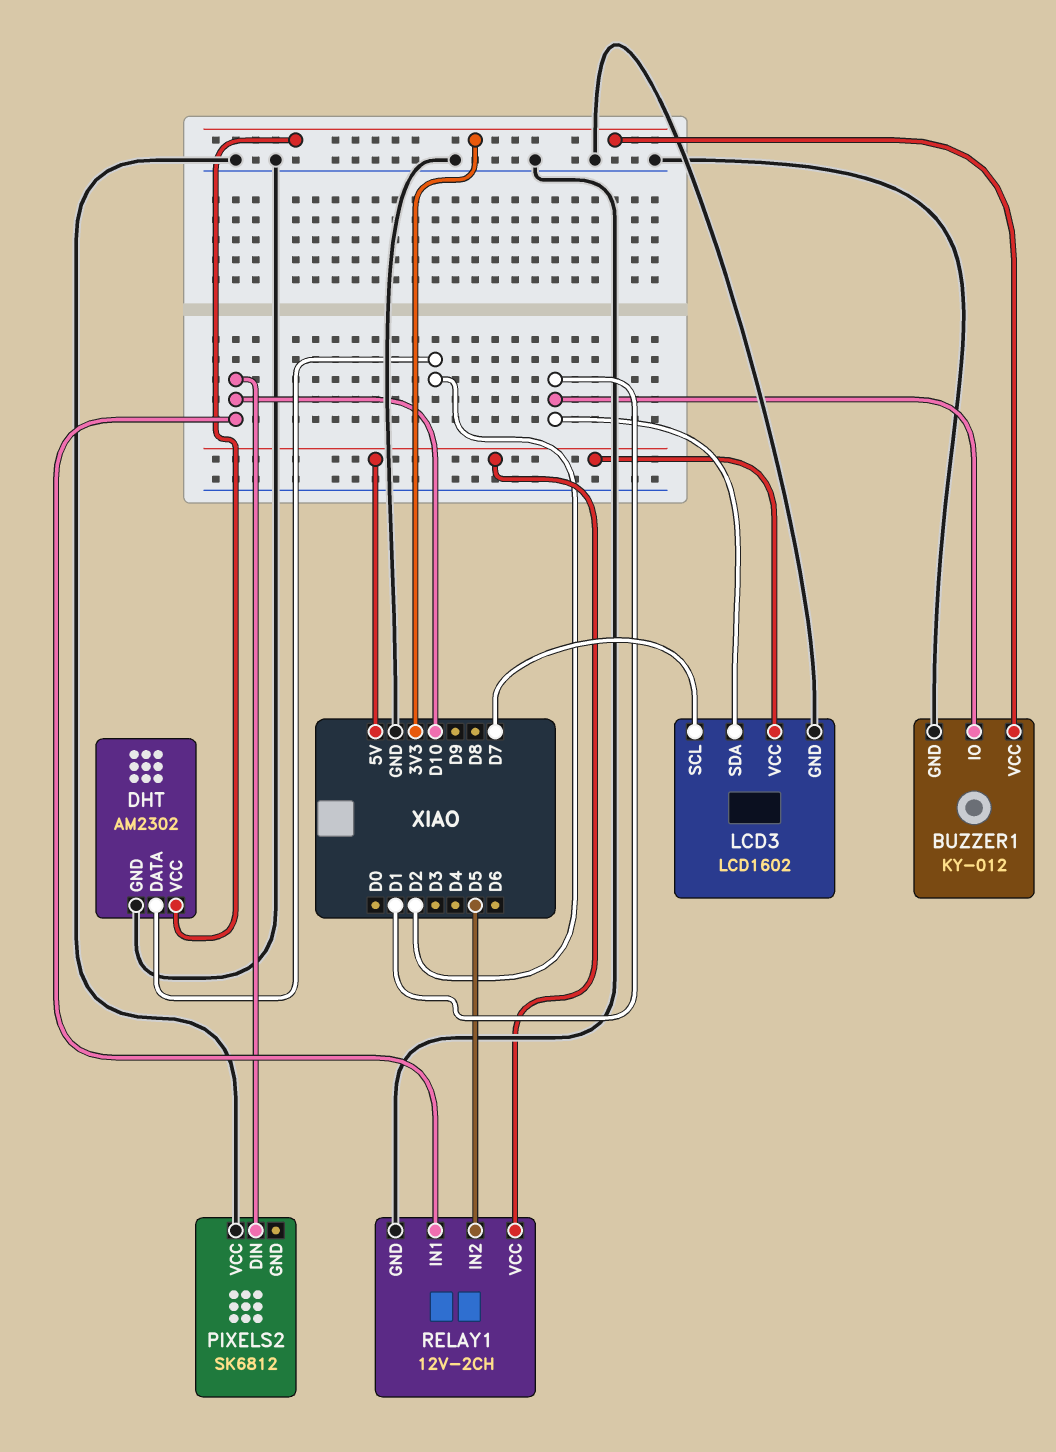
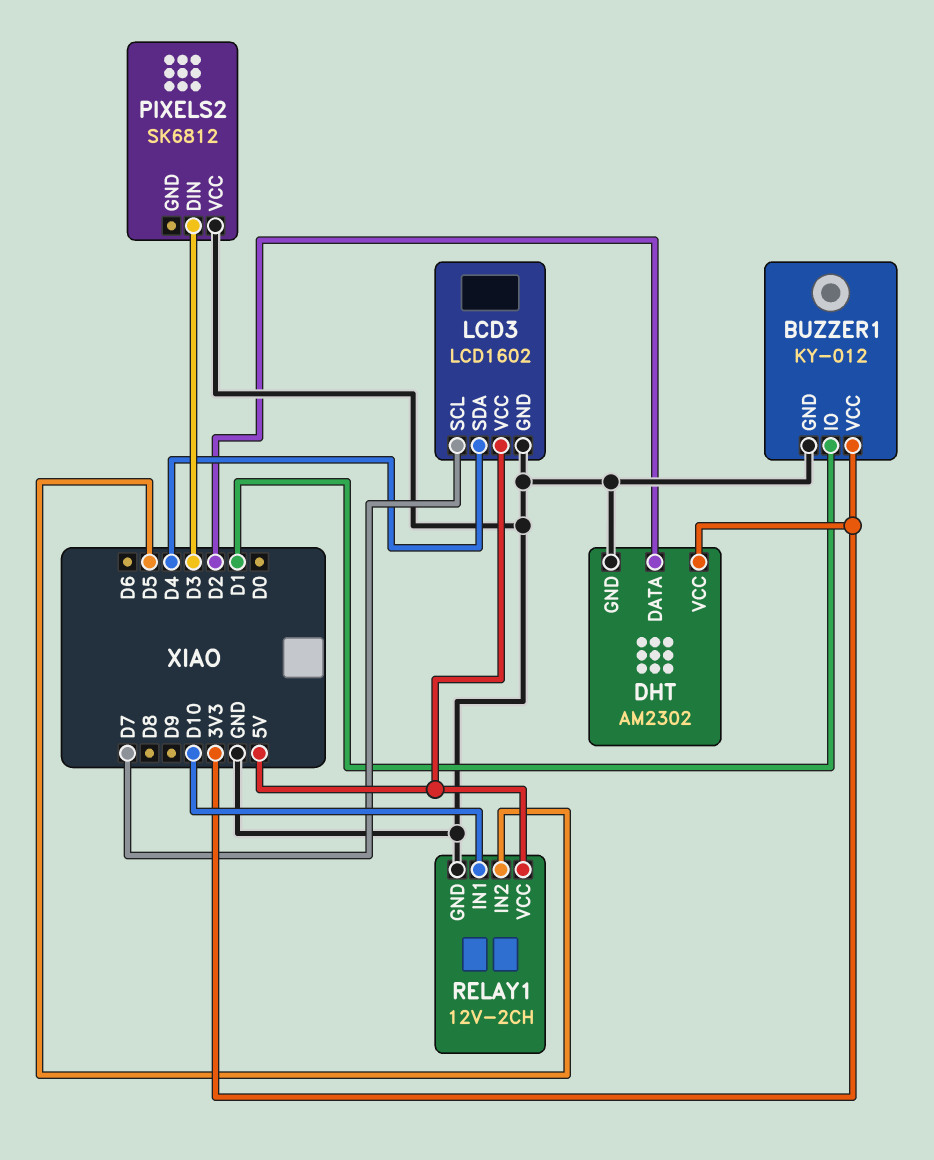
LCD3 pin SDA: D1 -> D4
PIXELS2 pin DIN: D10 -> D3

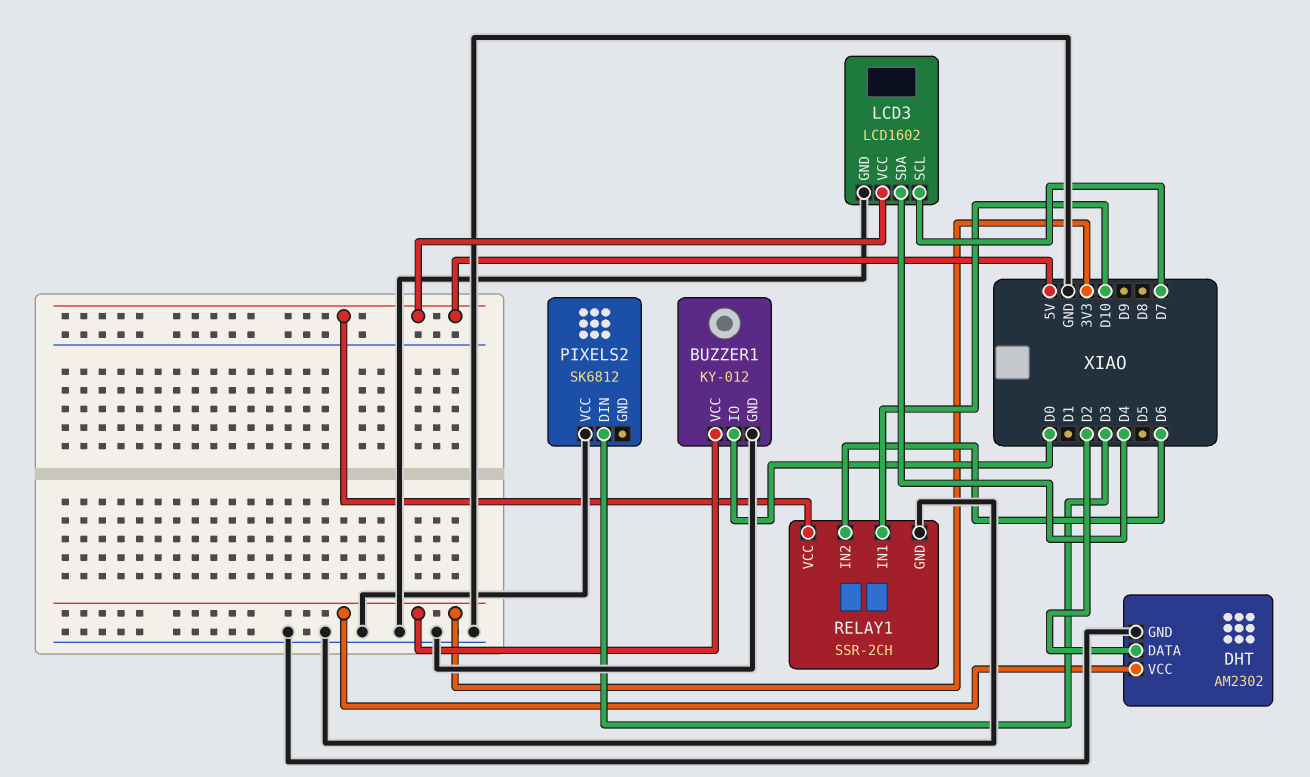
BUZZER1 pin IO: D1 -> D0
RELAY1: 12V-2CH -> SSR-2CH
RELAY1 pin IN2: D5 -> D6

